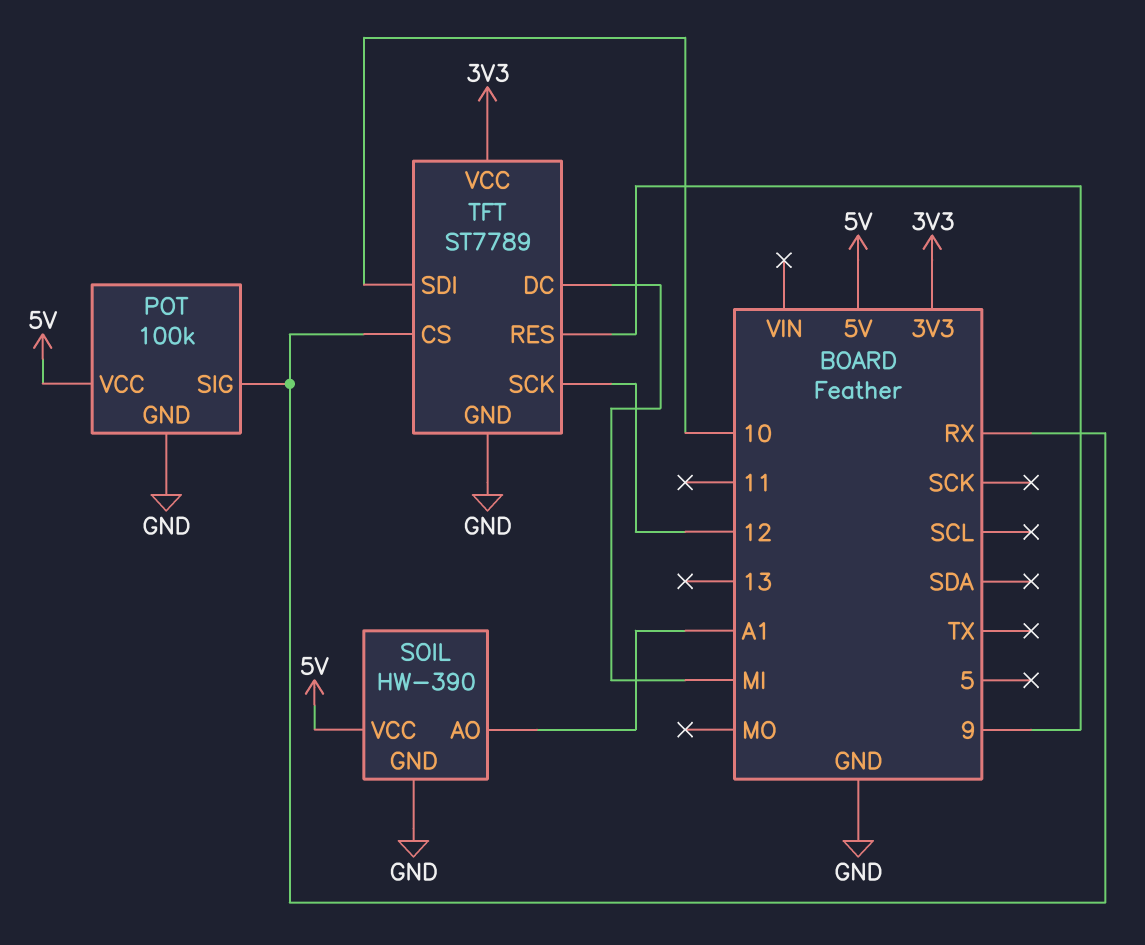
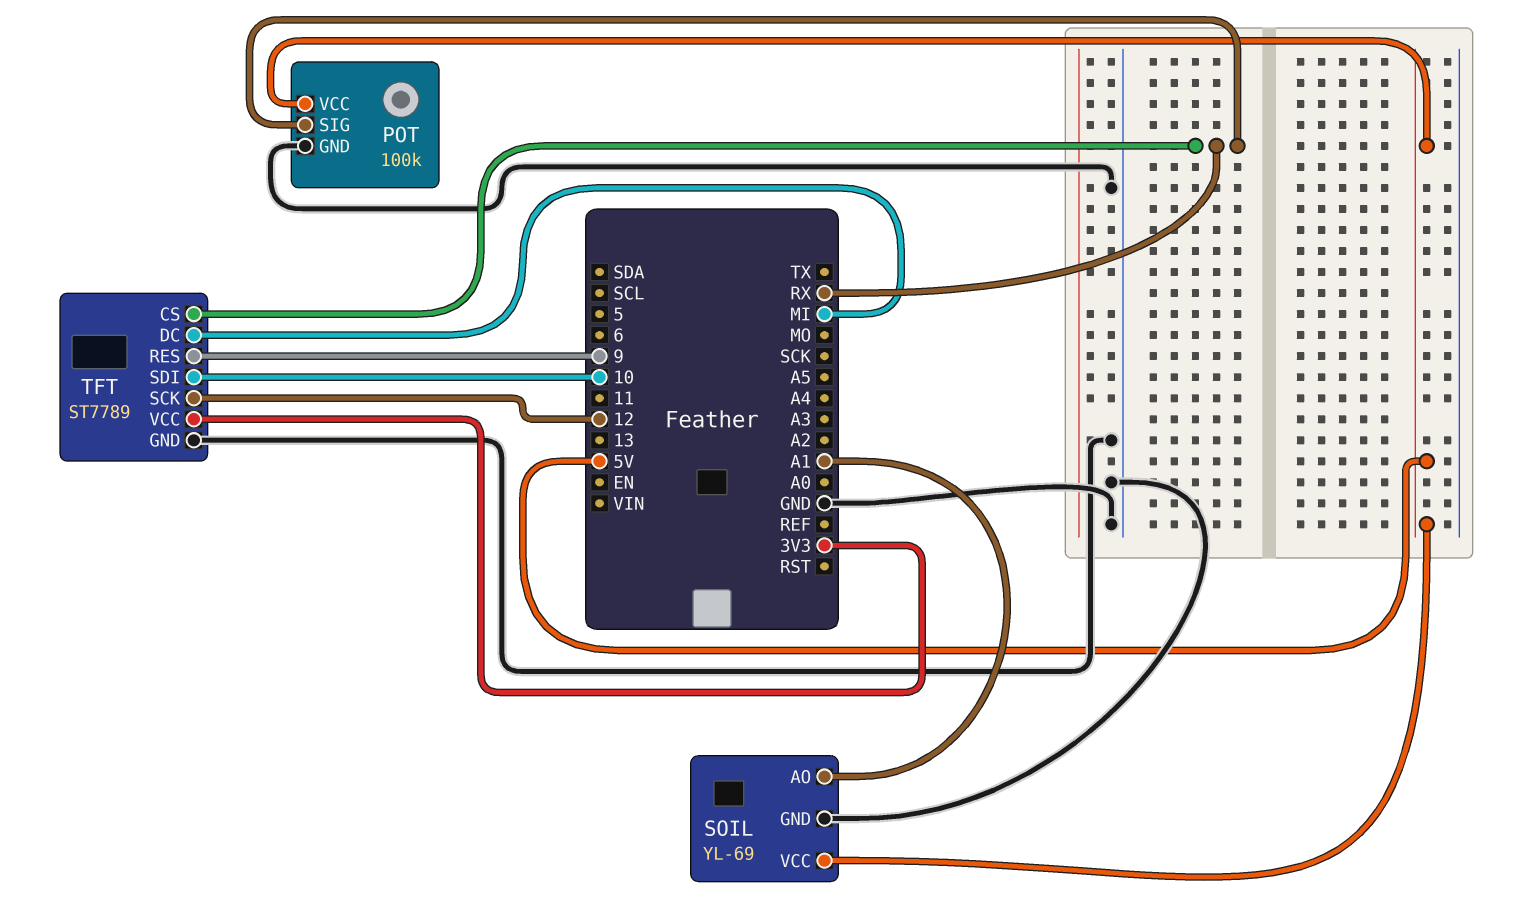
SOIL: HW-390 -> YL-69

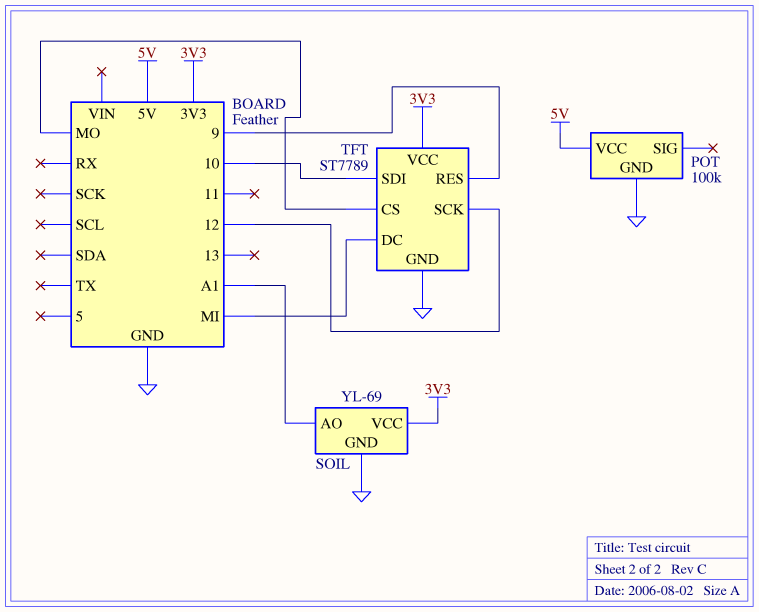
POT pin SIG: RX -> none
SOIL pin VCC: 5V -> 3V3
TFT pin CS: RX -> MO

